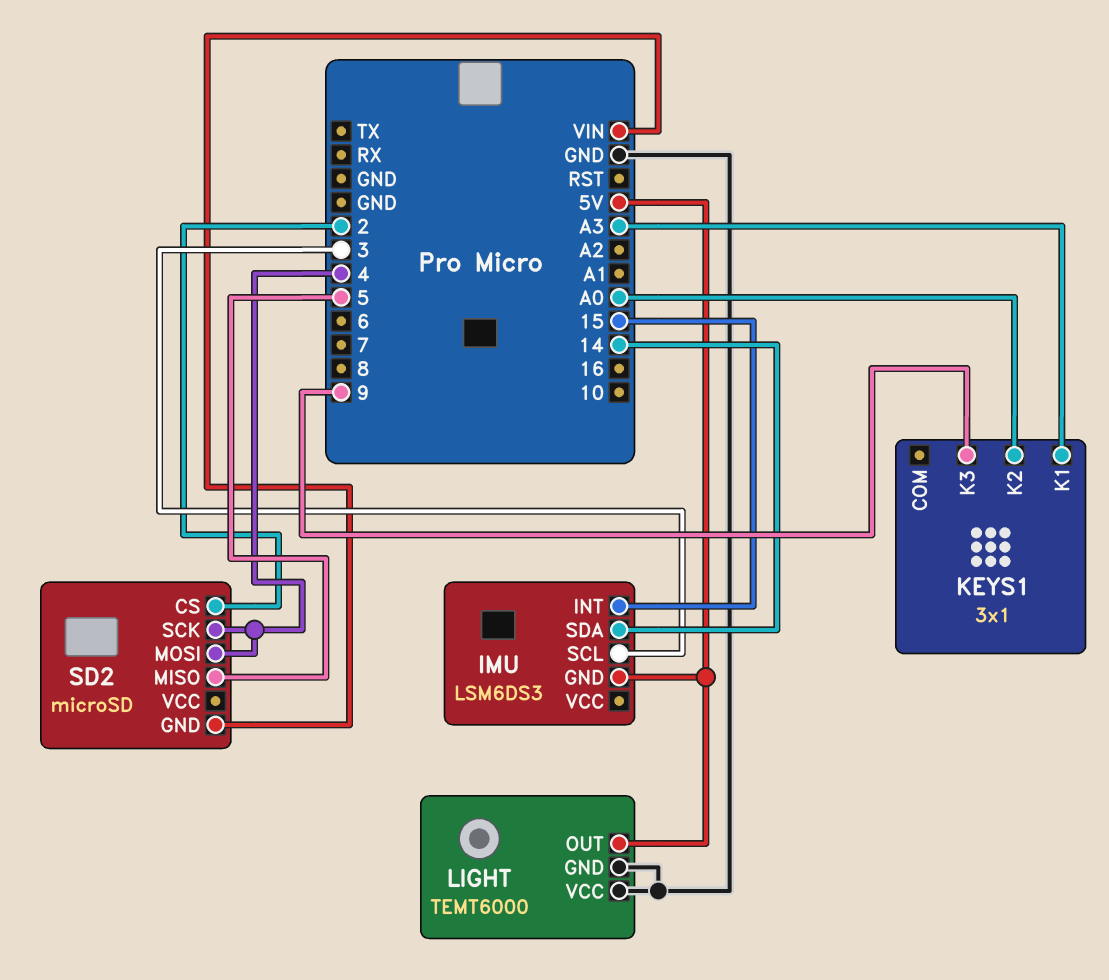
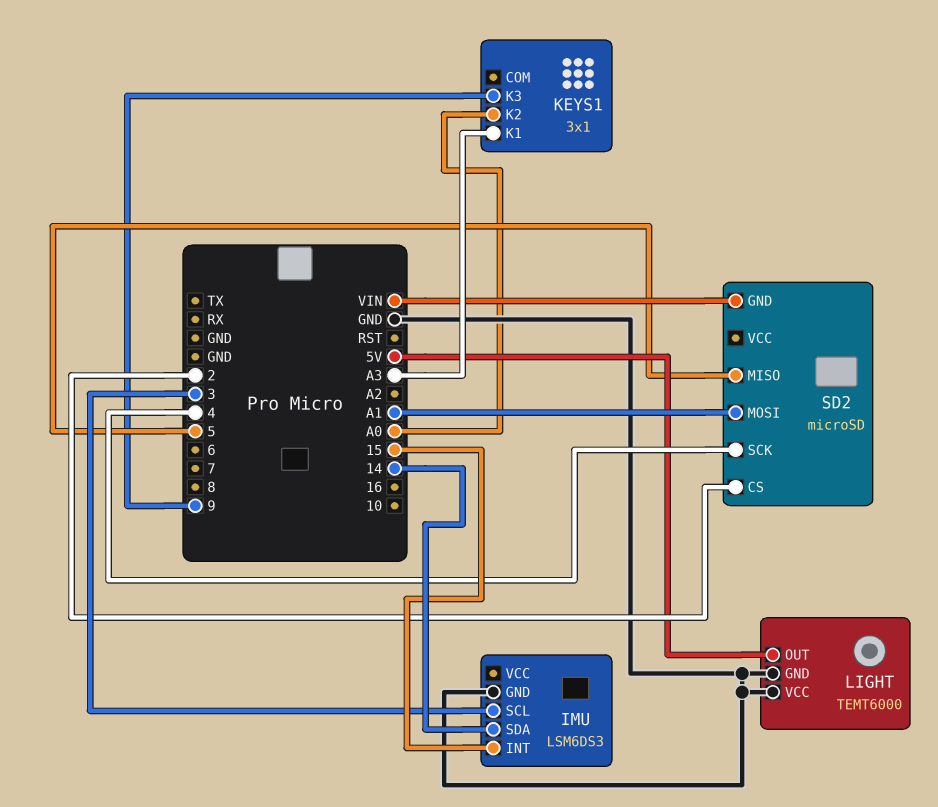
IMU pin GND: 5V -> GND
SD2 pin MOSI: 4 -> A1

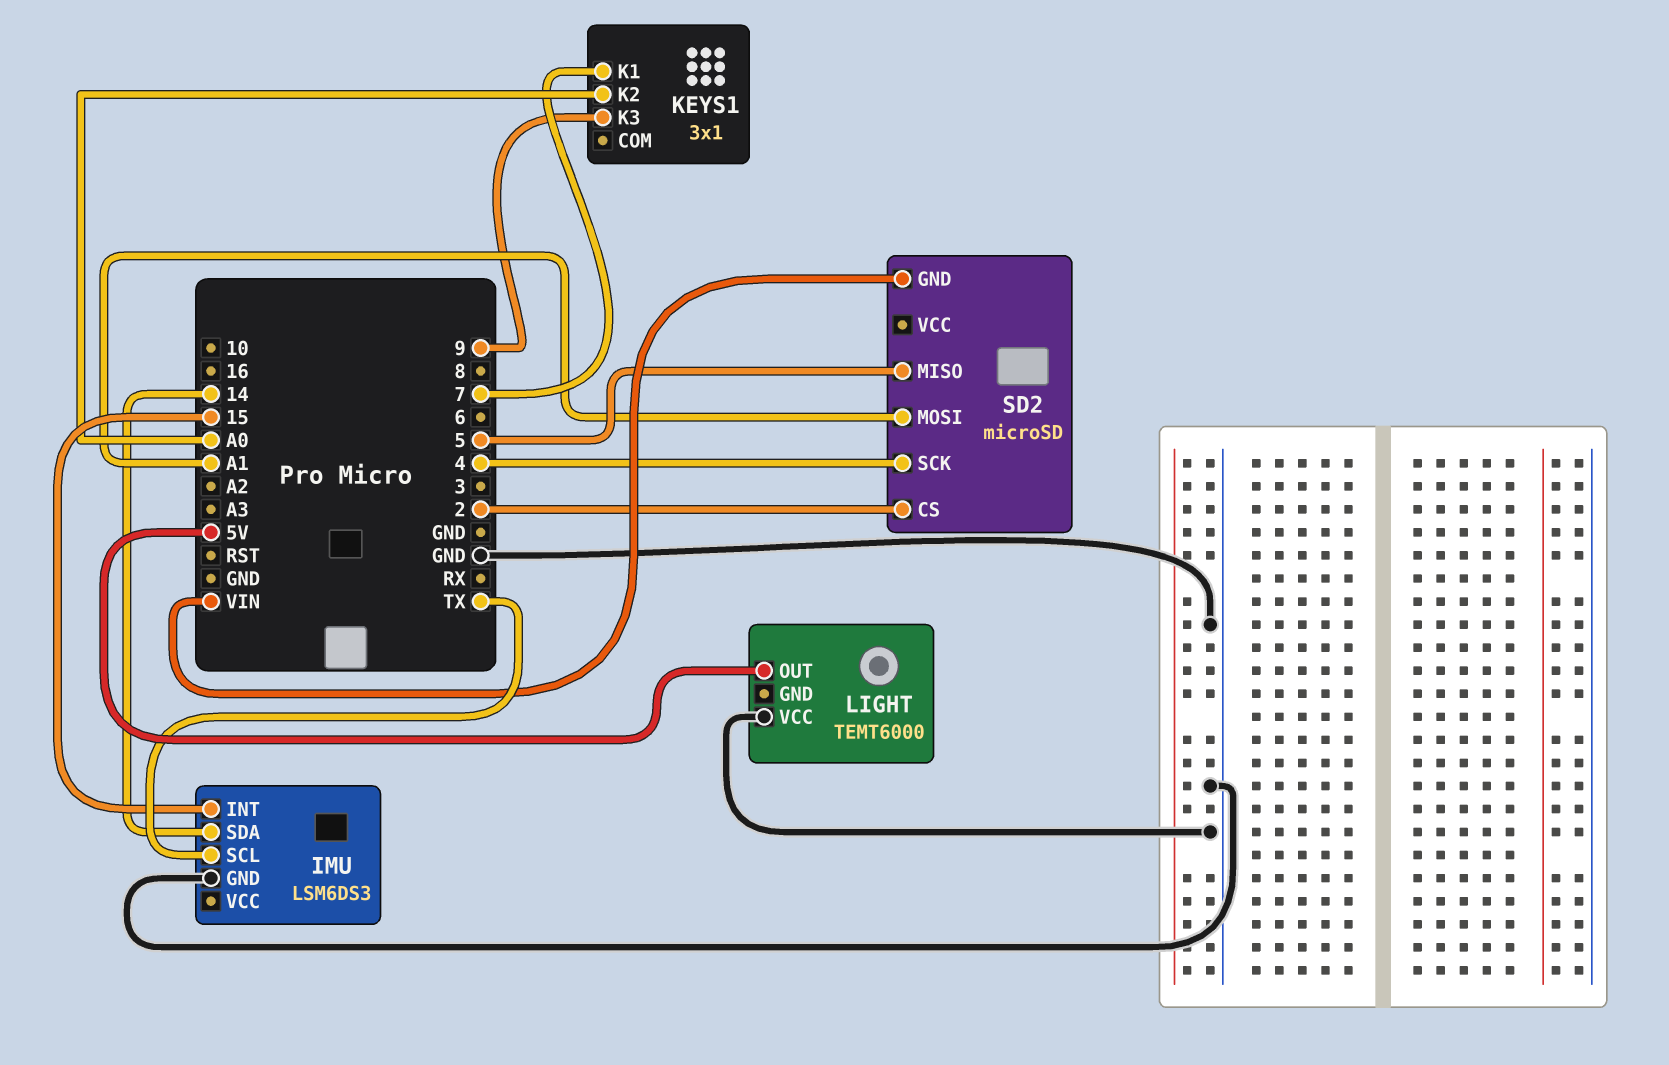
IMU pin SCL: 3 -> TX
KEYS1 pin K1: A3 -> 7
LIGHT pin GND: GND -> none

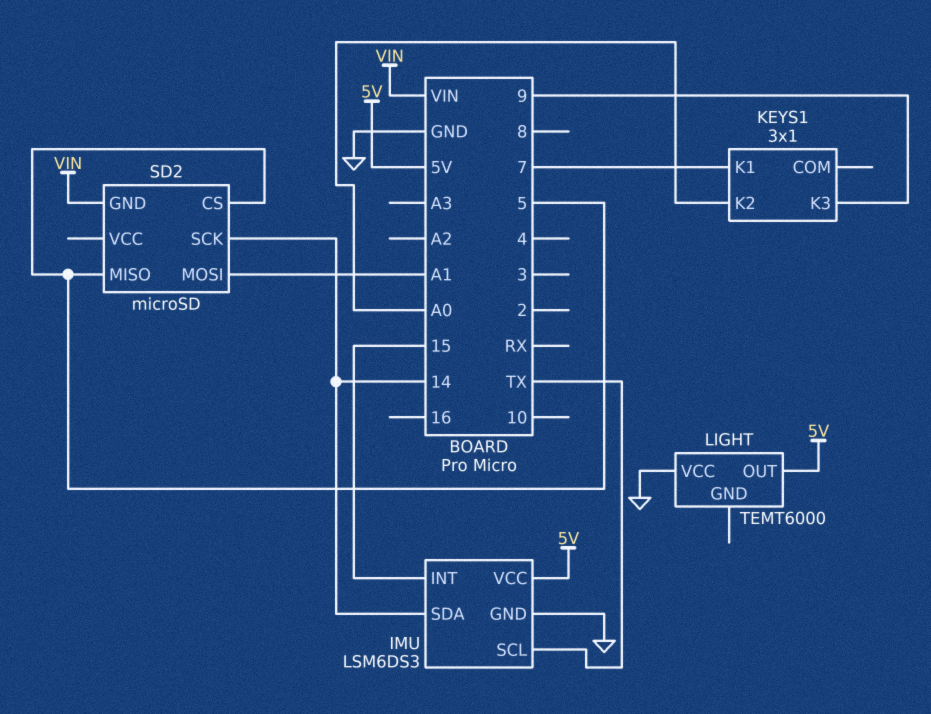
IMU pin VCC: none -> 5V
SD2 pin CS: 2 -> 5
SD2 pin SCK: 4 -> 14

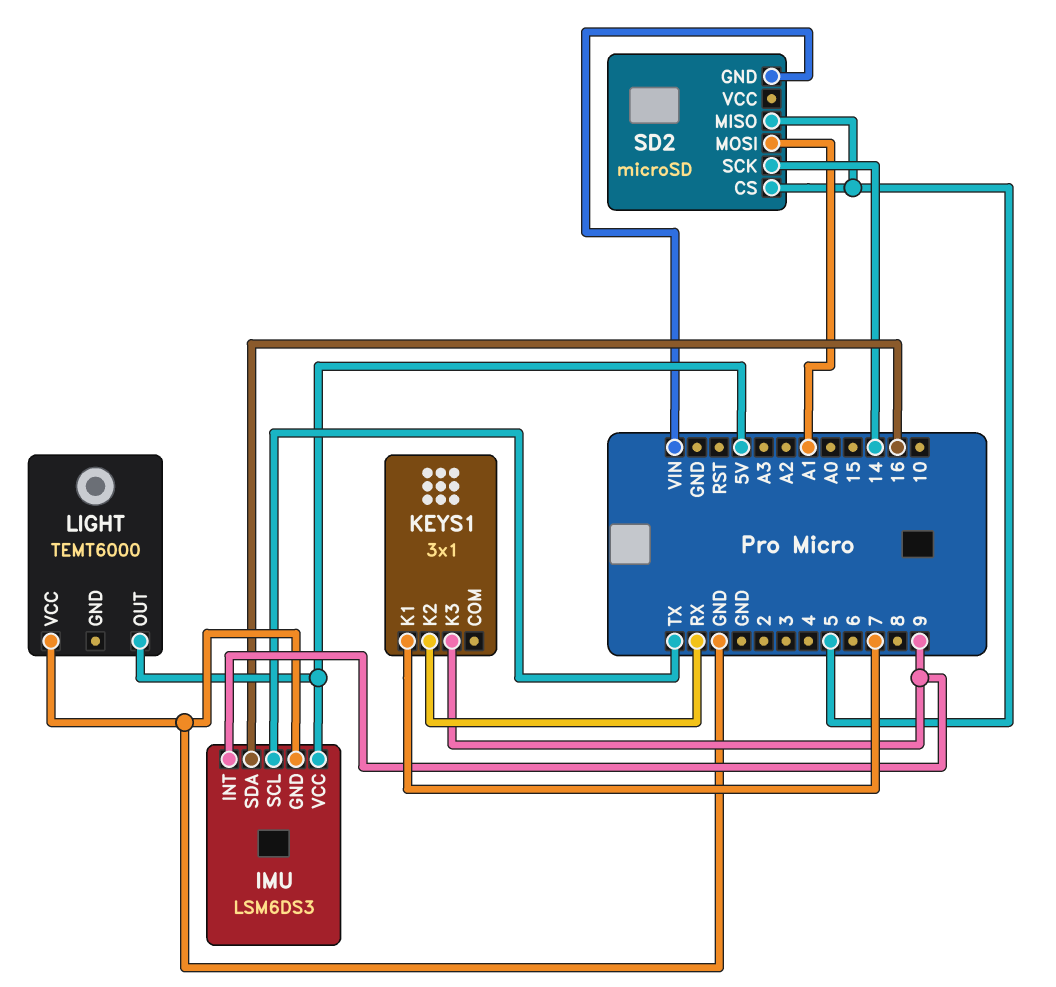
IMU pin INT: 15 -> 9
IMU pin SDA: 14 -> 16
KEYS1 pin K2: A0 -> RX

